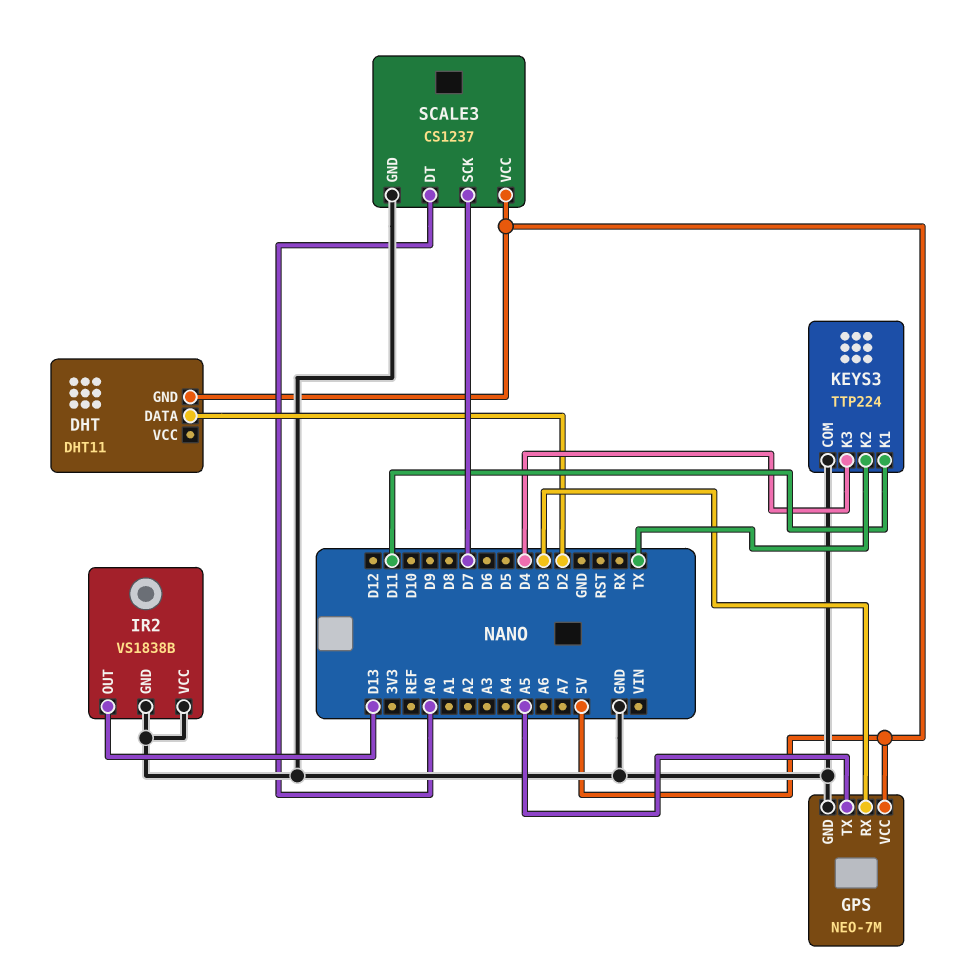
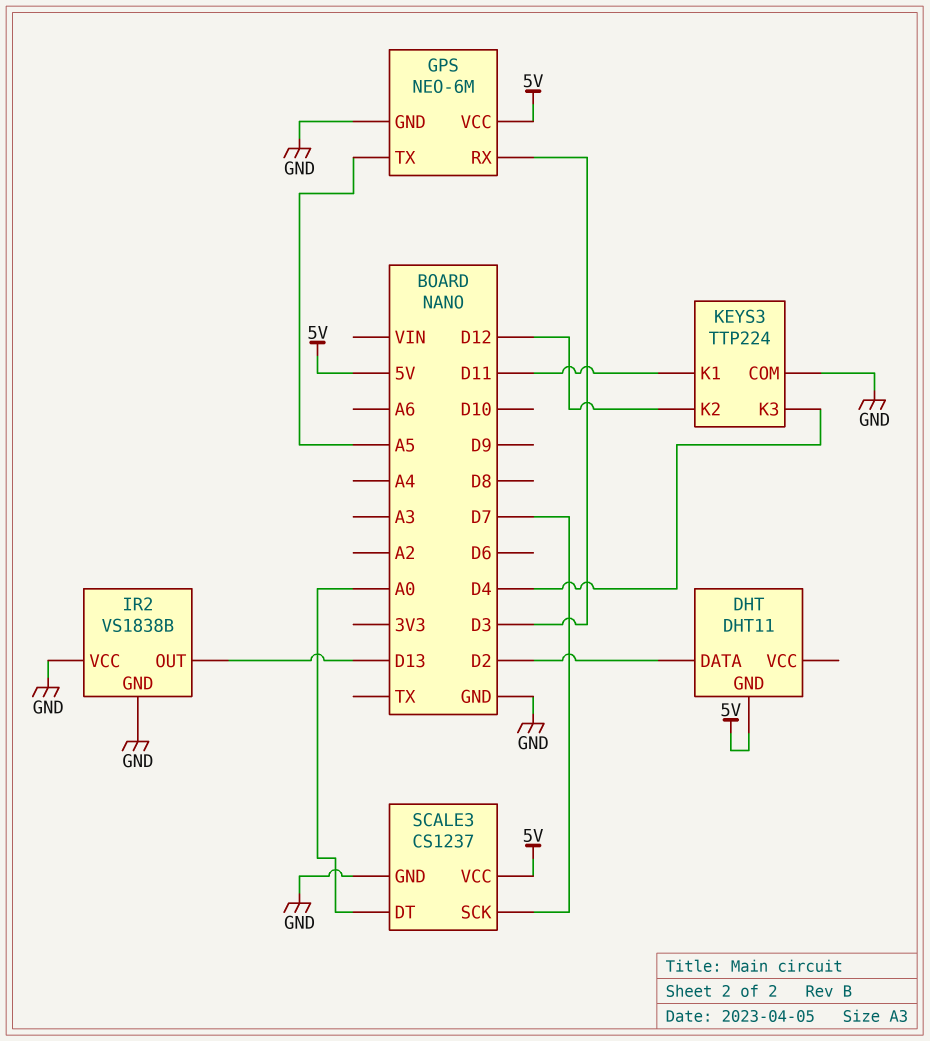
GPS: NEO-7M -> NEO-6M
KEYS3 pin K2: TX -> D12

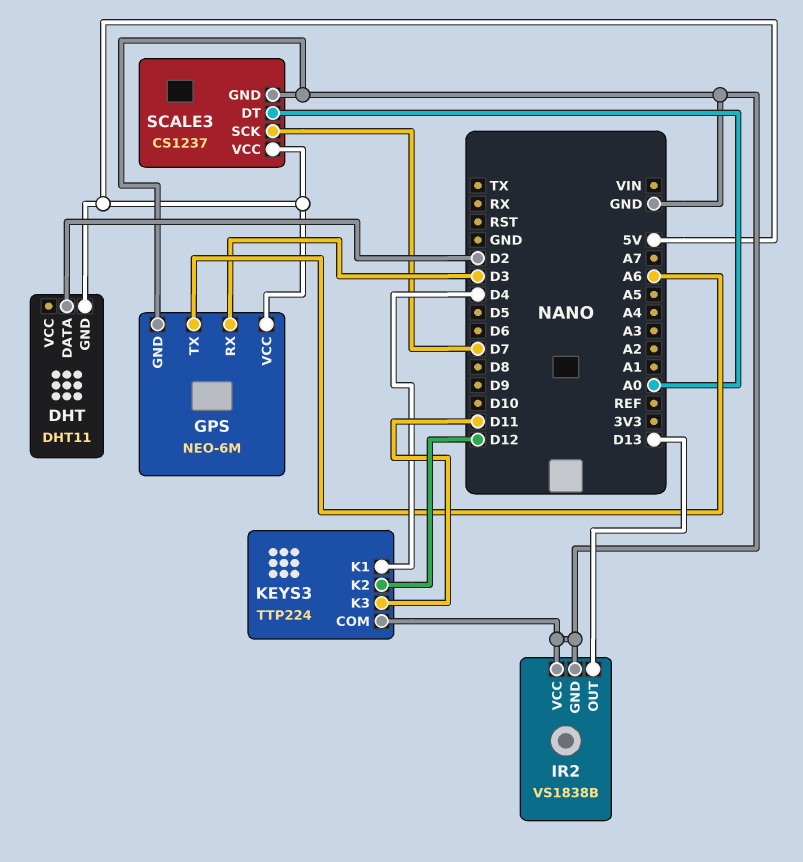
GPS pin TX: A5 -> A6
KEYS3 pin K1: D11 -> D4
KEYS3 pin K3: D4 -> D11

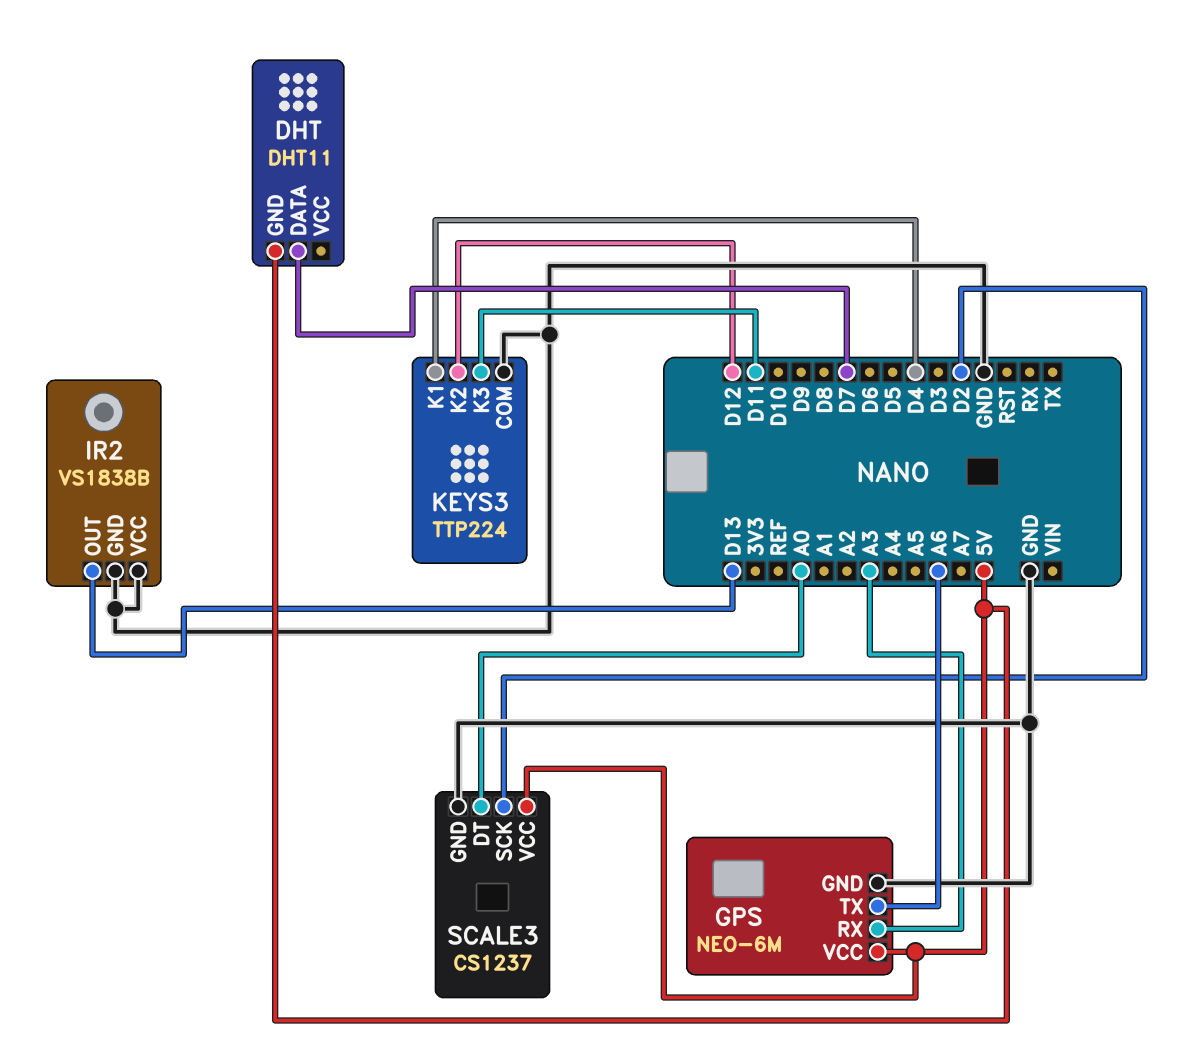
DHT pin DATA: D2 -> D7
GPS pin RX: D3 -> A3
SCALE3 pin SCK: D7 -> D2

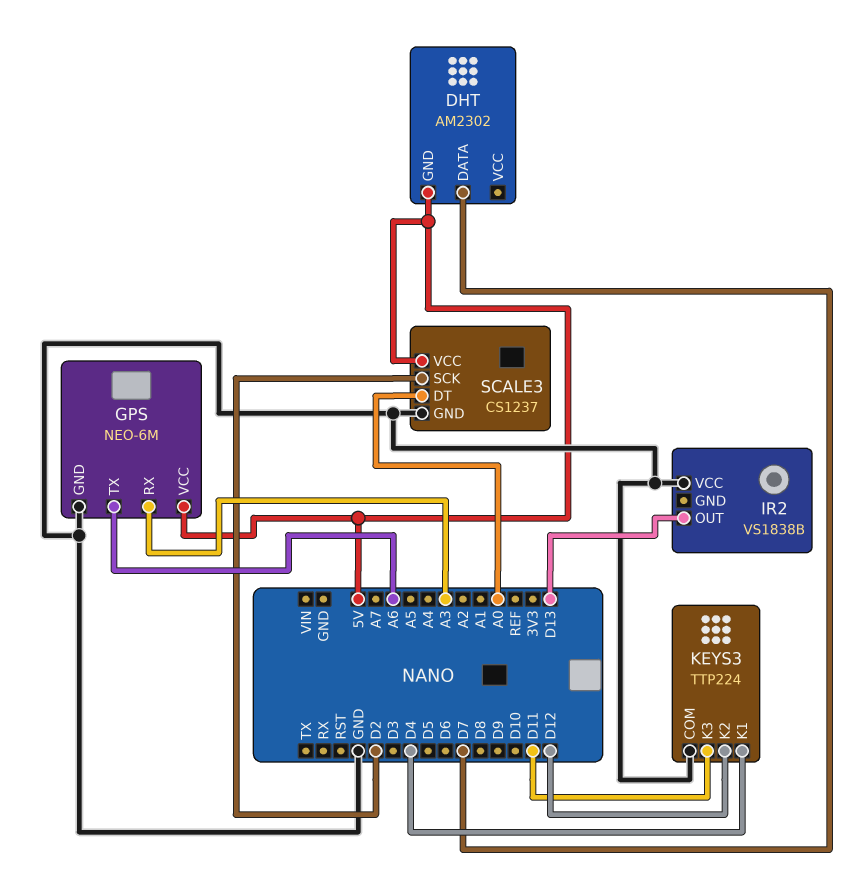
DHT: DHT11 -> AM2302
IR2 pin GND: GND -> none

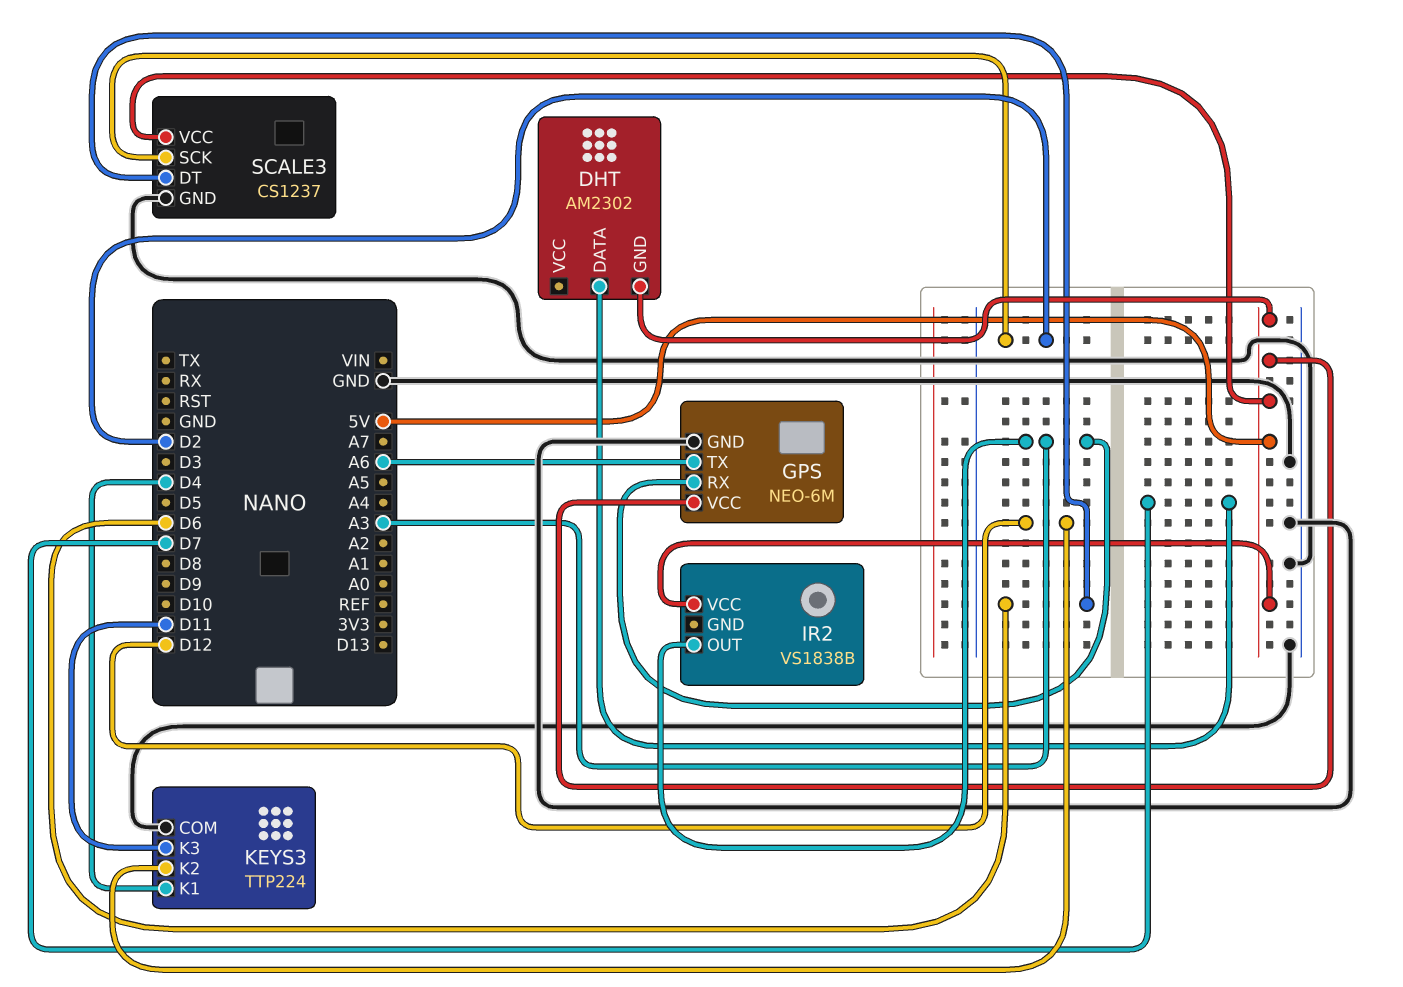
IR2 pin OUT: D13 -> A3
IR2 pin VCC: GND -> 5V
SCALE3 pin DT: A0 -> D6

